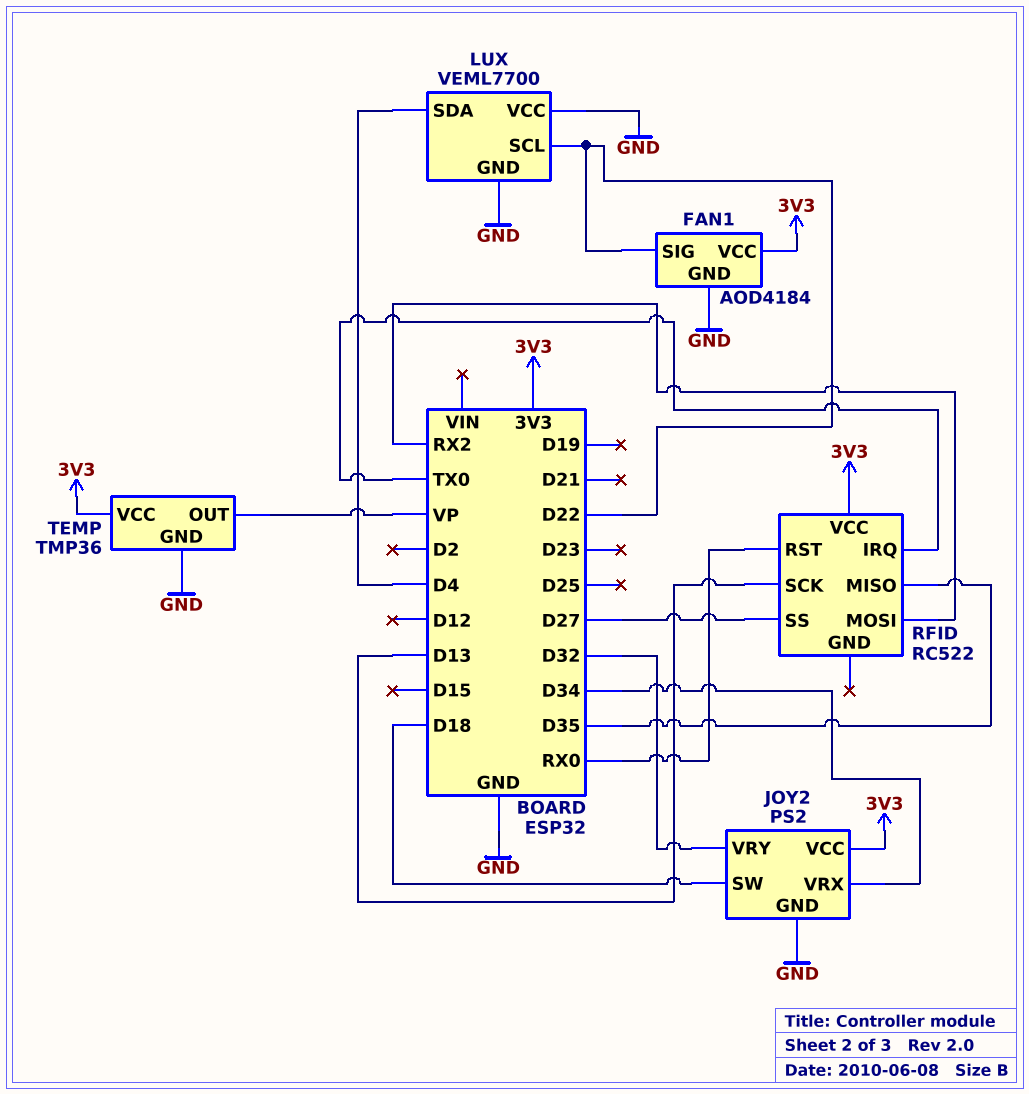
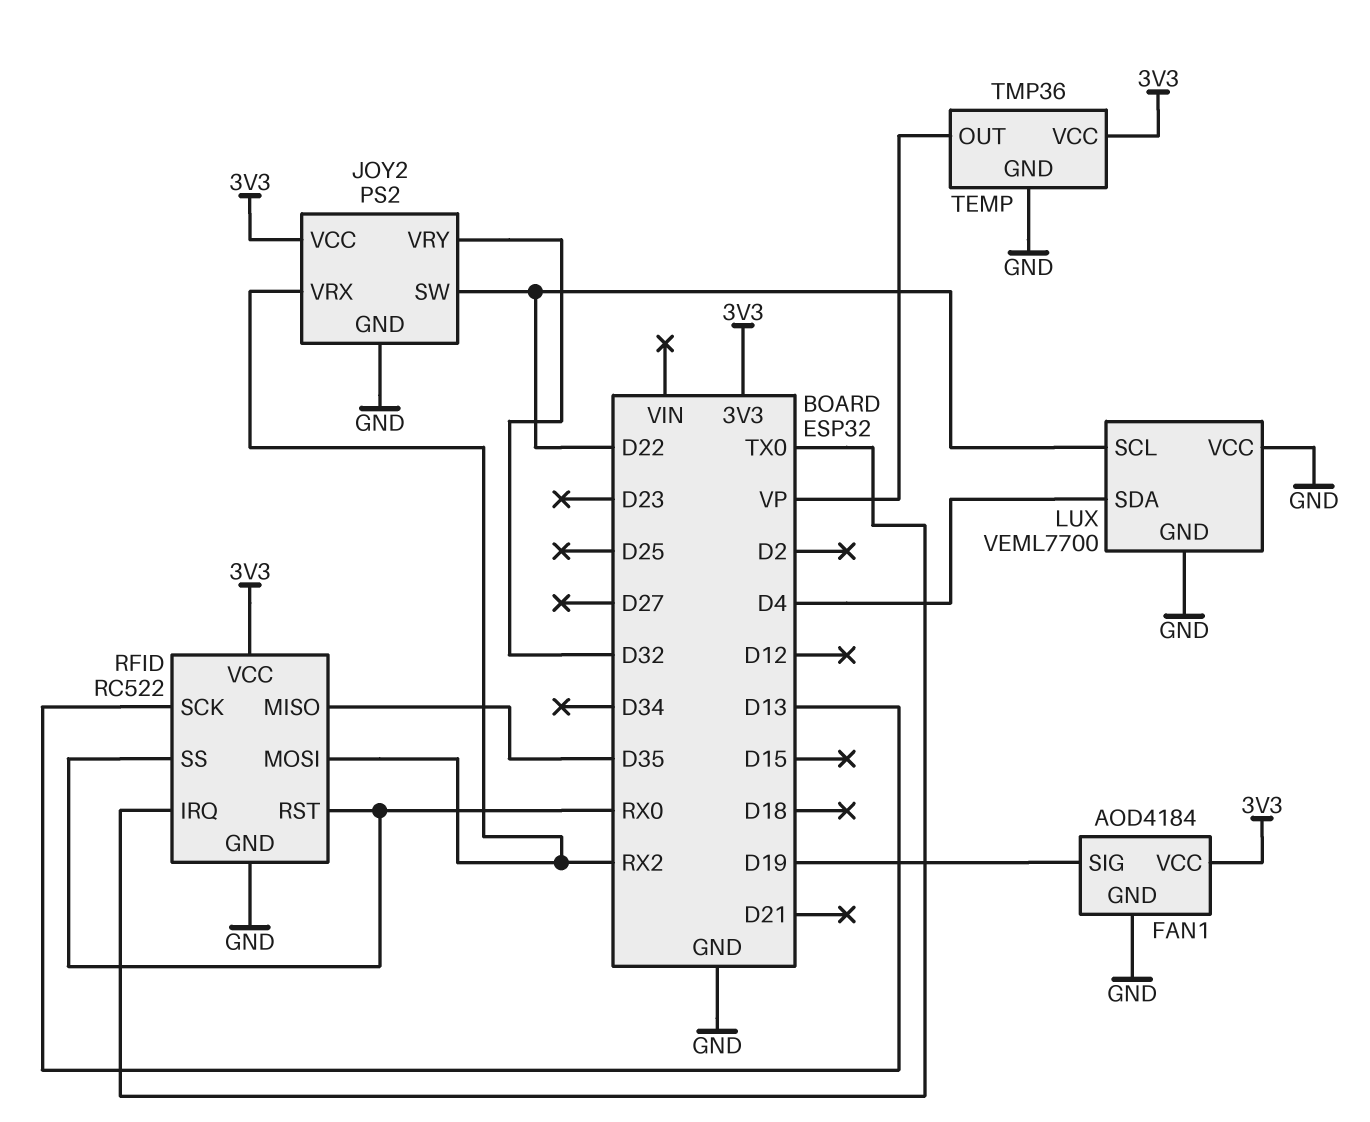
FAN1 pin SIG: D22 -> D19
JOY2 pin SW: D18 -> D22
JOY2 pin VRX: D34 -> RX2
RFID pin GND: none -> GND
RFID pin SS: D27 -> RX0

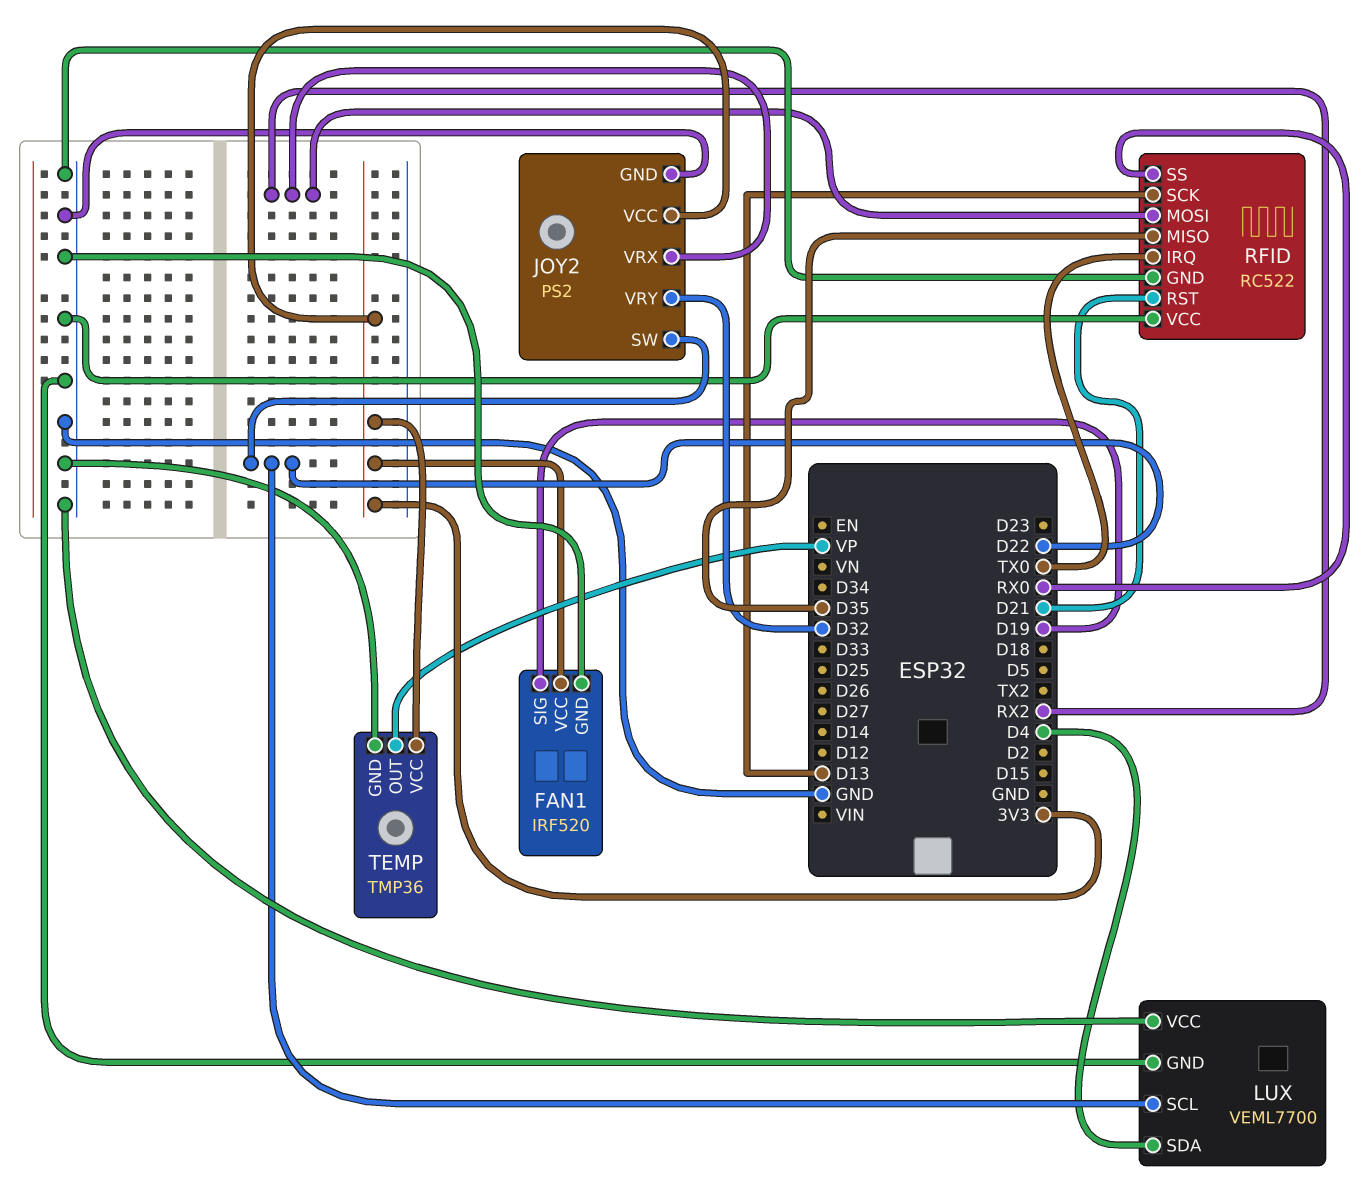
FAN1: AOD4184 -> IRF520
RFID pin RST: RX0 -> D21
RFID pin VCC: 3V3 -> GND

